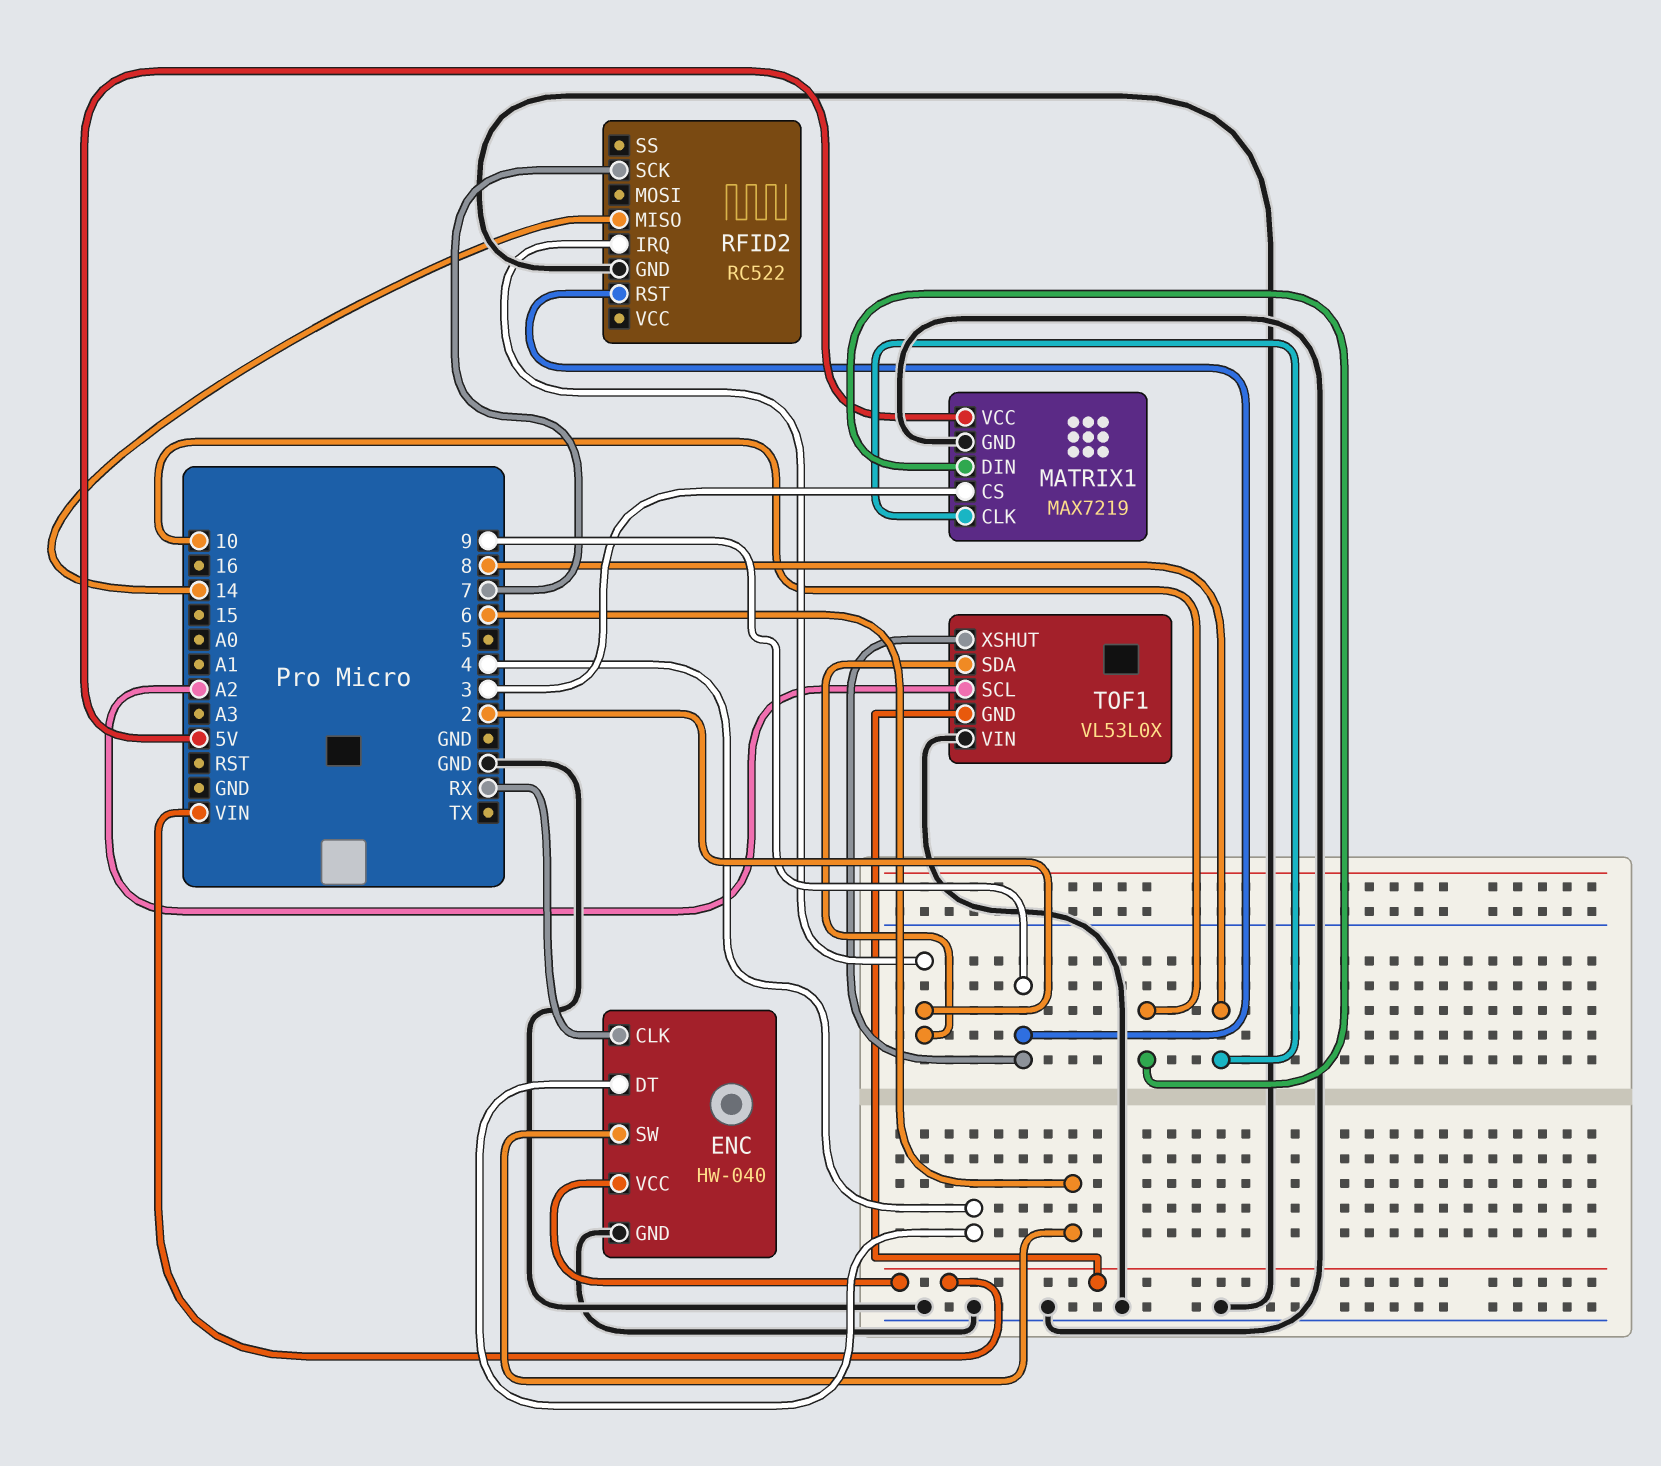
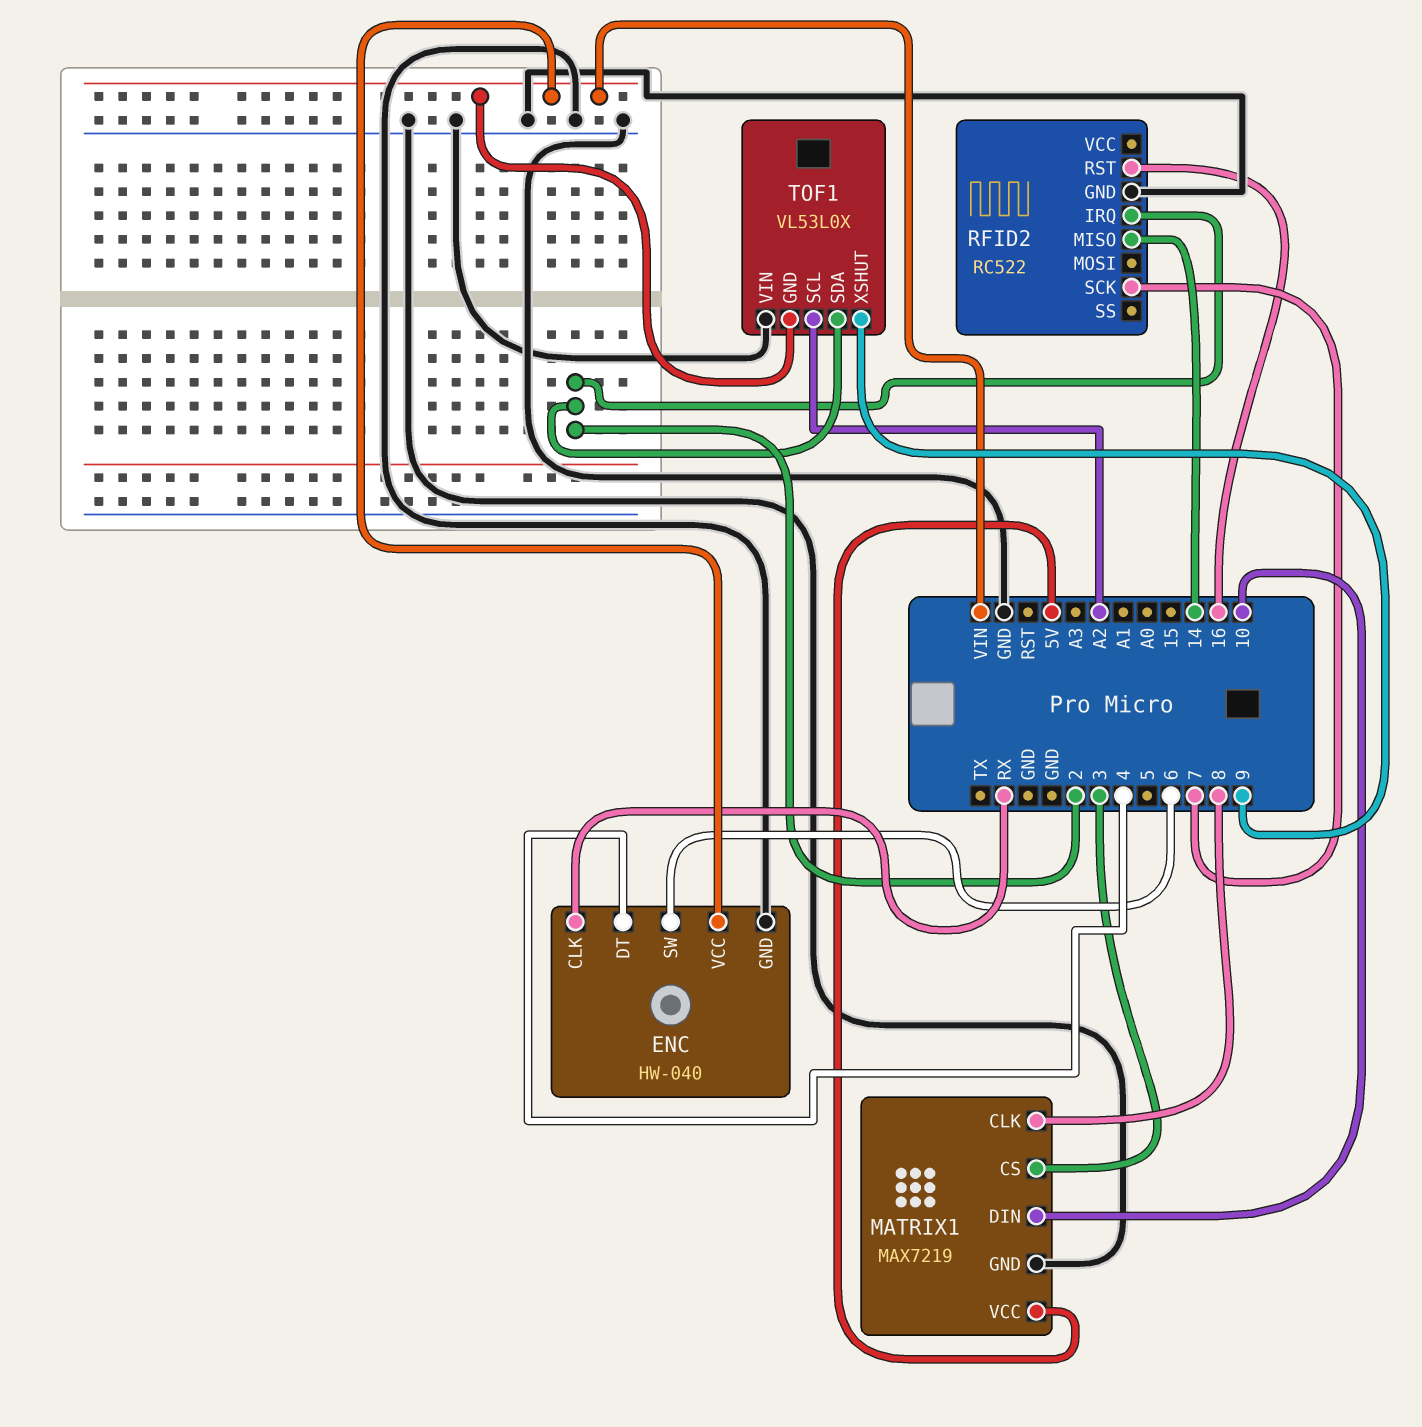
RFID2 pin RST: 9 -> 16

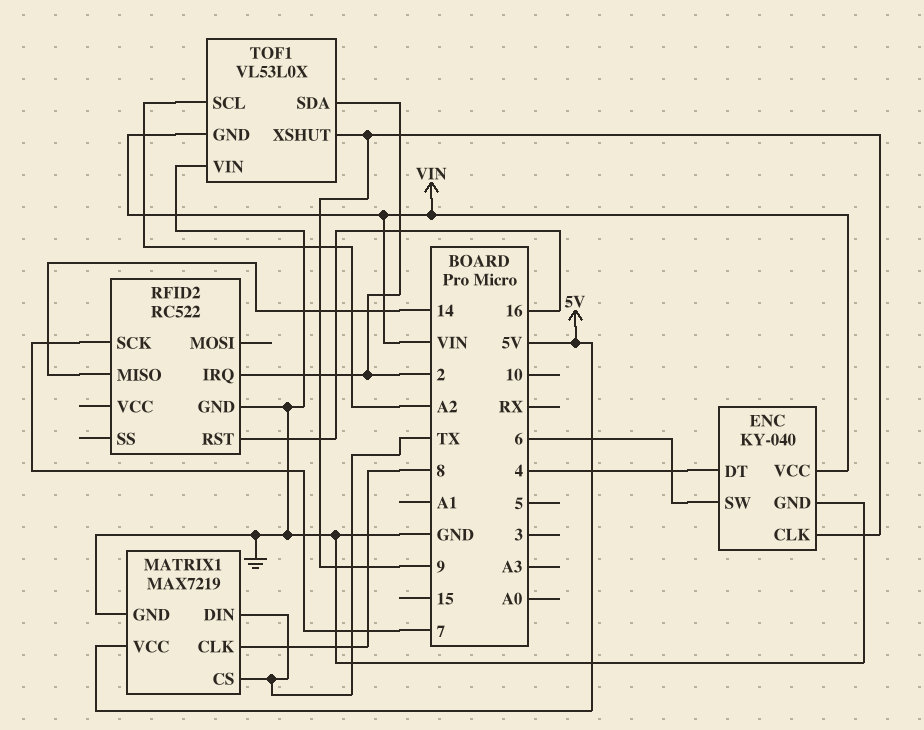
ENC: HW-040 -> KY-040
ENC pin CLK: RX -> 9
MATRIX1 pin CS: 3 -> TX
MATRIX1 pin DIN: 10 -> TX

